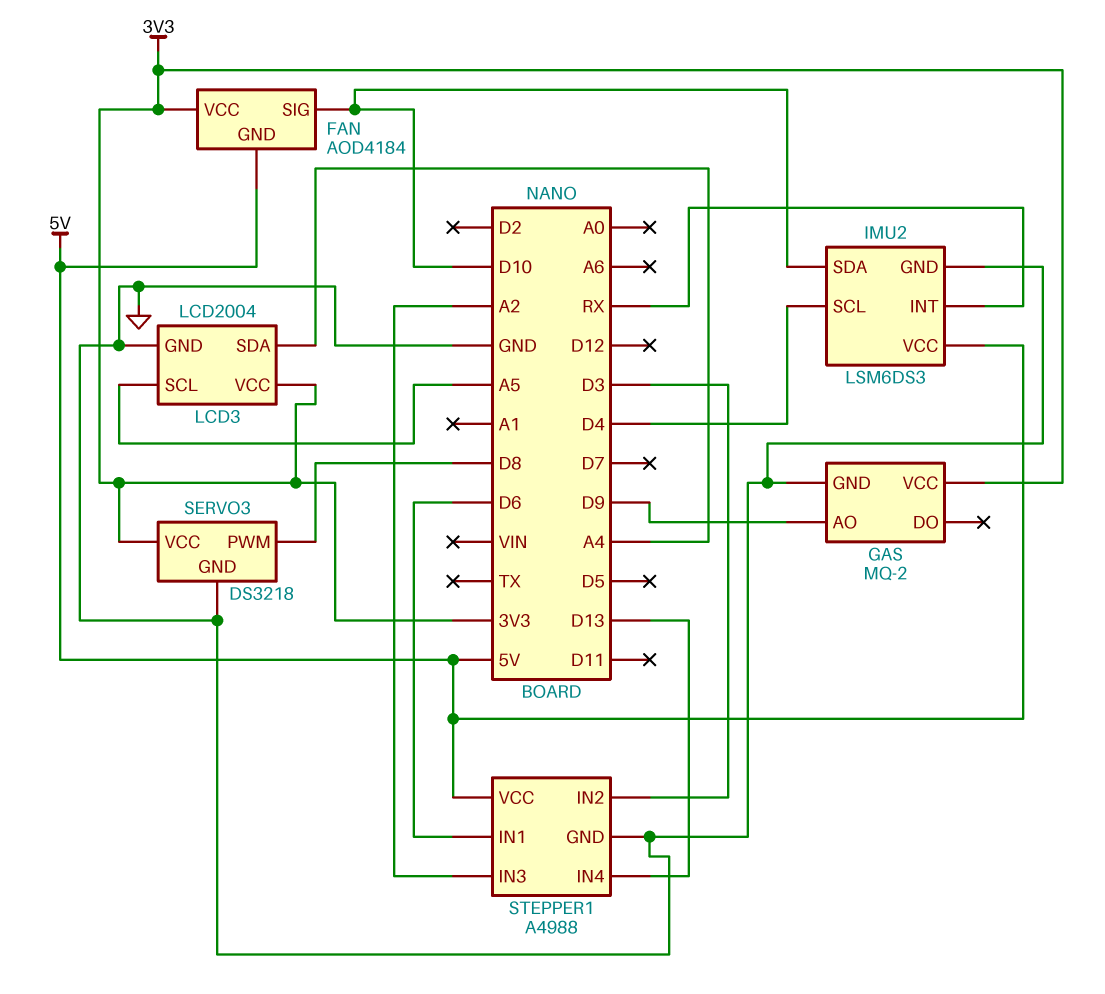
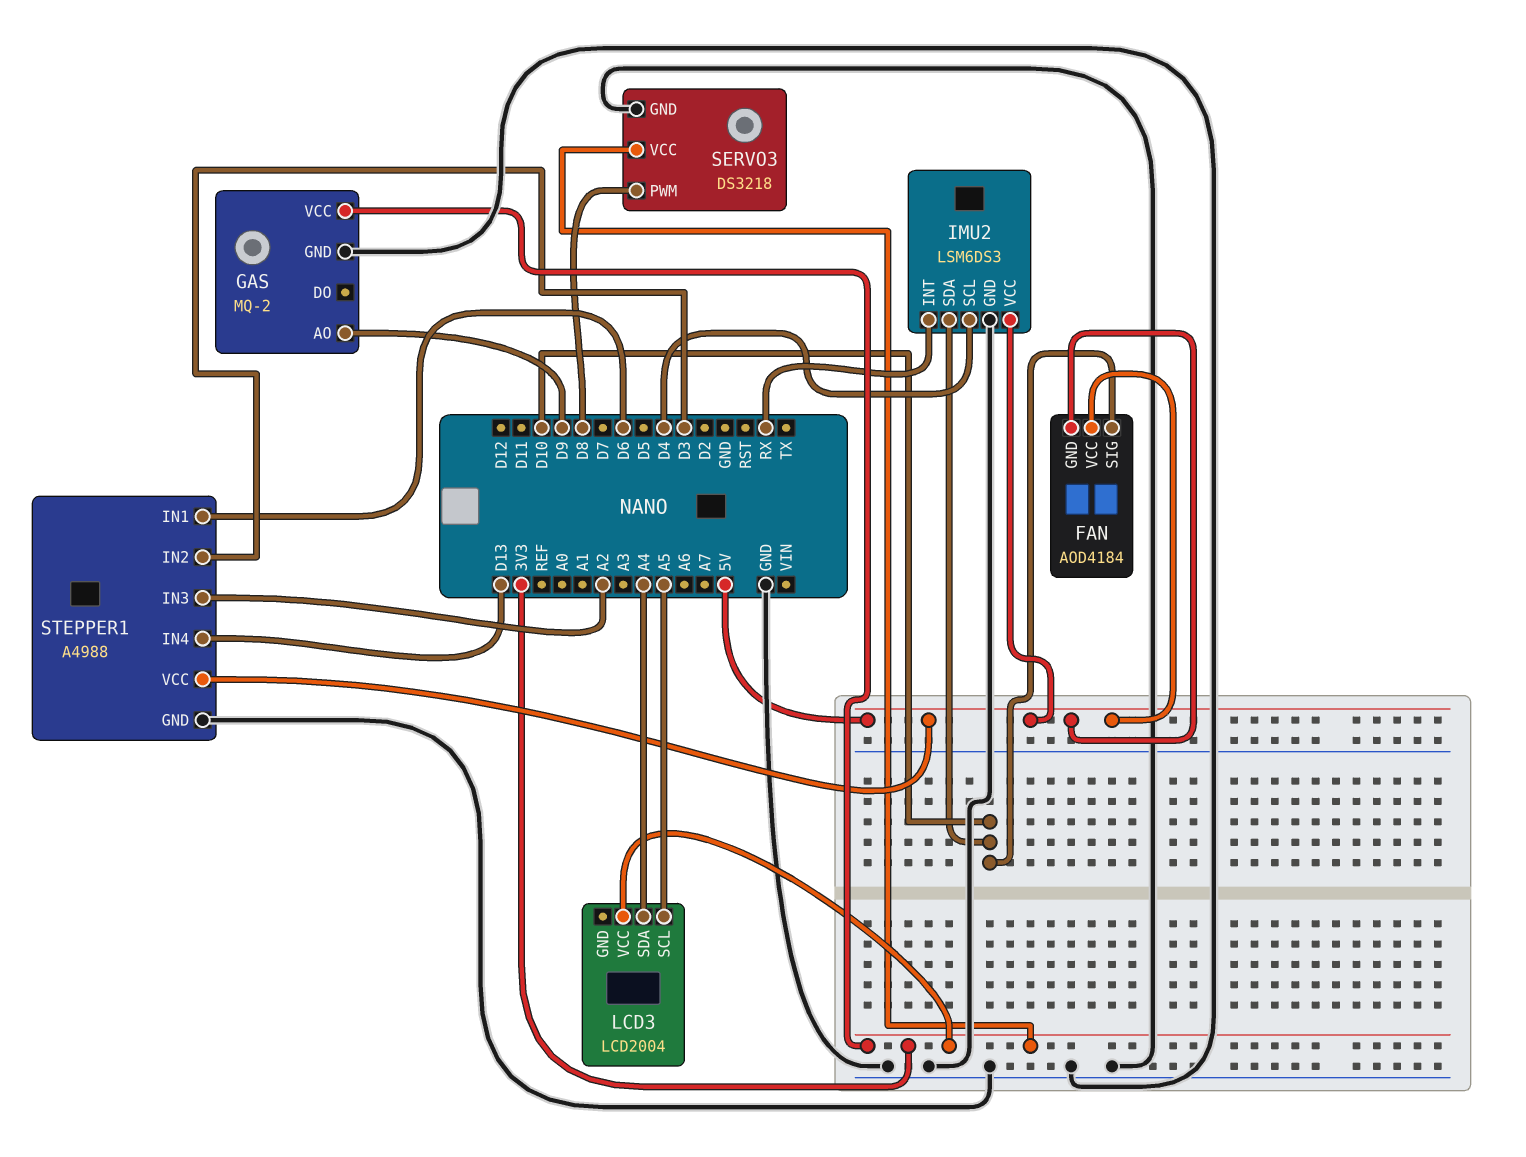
FAN pin VCC: 3V3 -> 5V
LCD3 pin GND: GND -> none

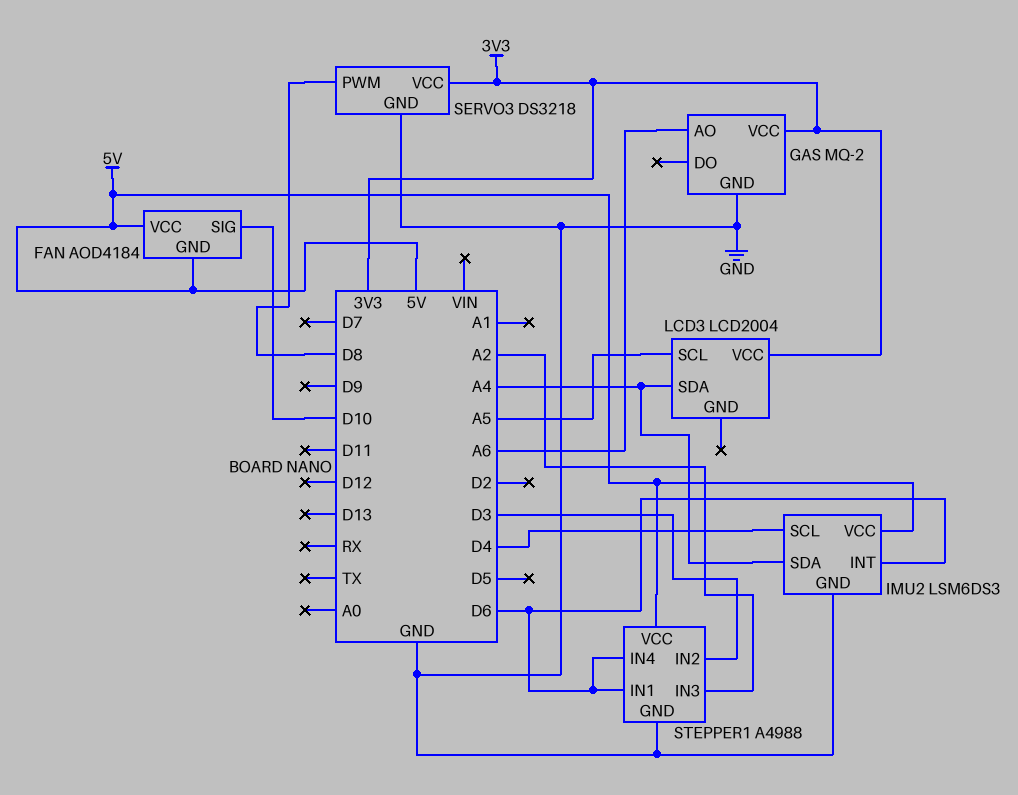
GAS pin AO: D9 -> A6
IMU2 pin INT: RX -> D6
IMU2 pin SDA: D10 -> A4
STEPPER1 pin IN4: D13 -> D6

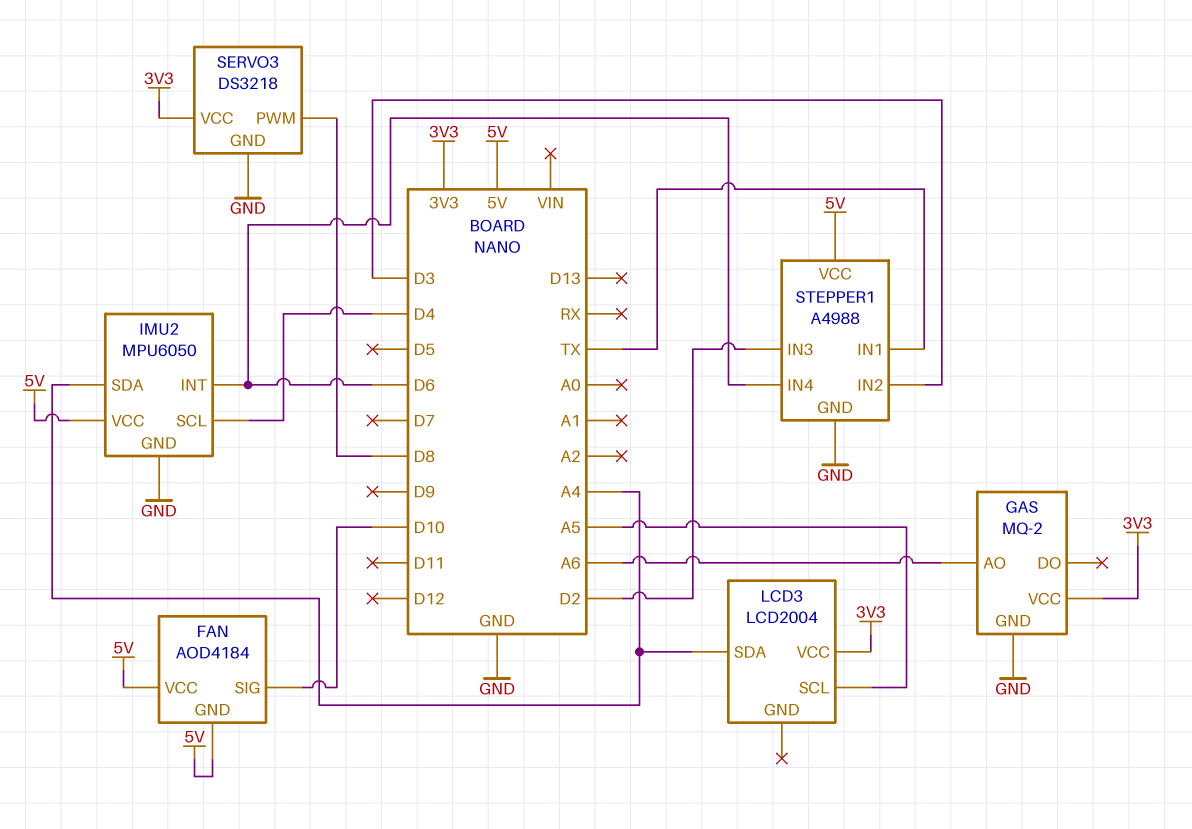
IMU2: LSM6DS3 -> MPU6050
STEPPER1 pin IN1: D6 -> TX
STEPPER1 pin IN3: A2 -> D2

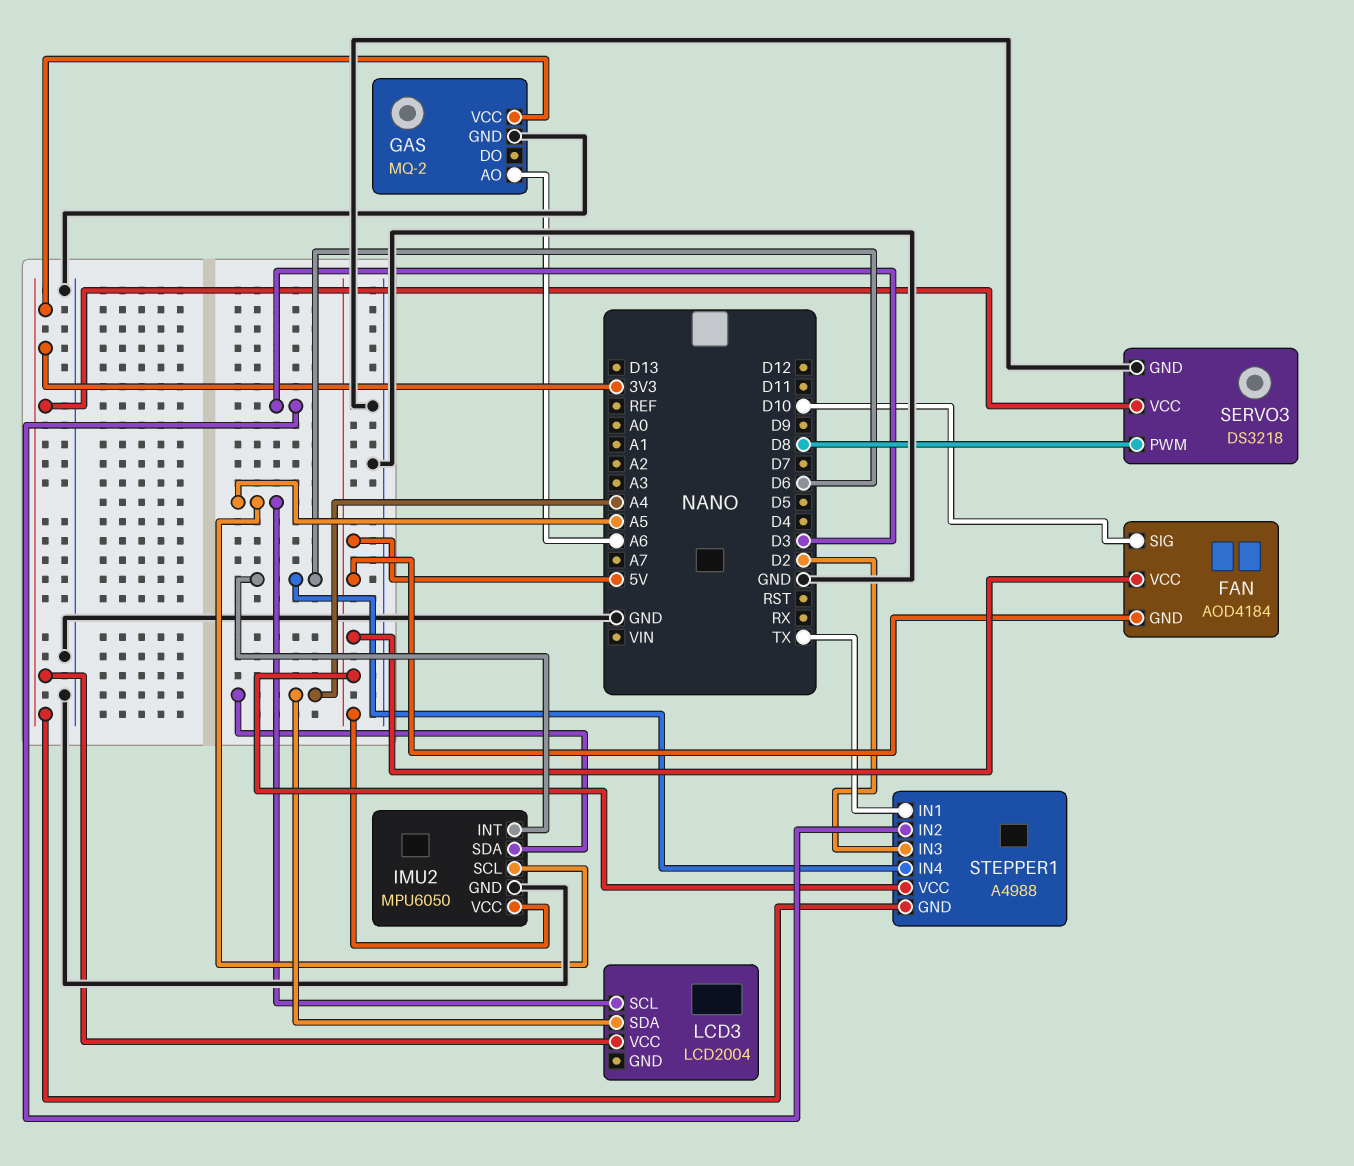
IMU2 pin SCL: D4 -> A5
STEPPER1 pin GND: GND -> 3V3

